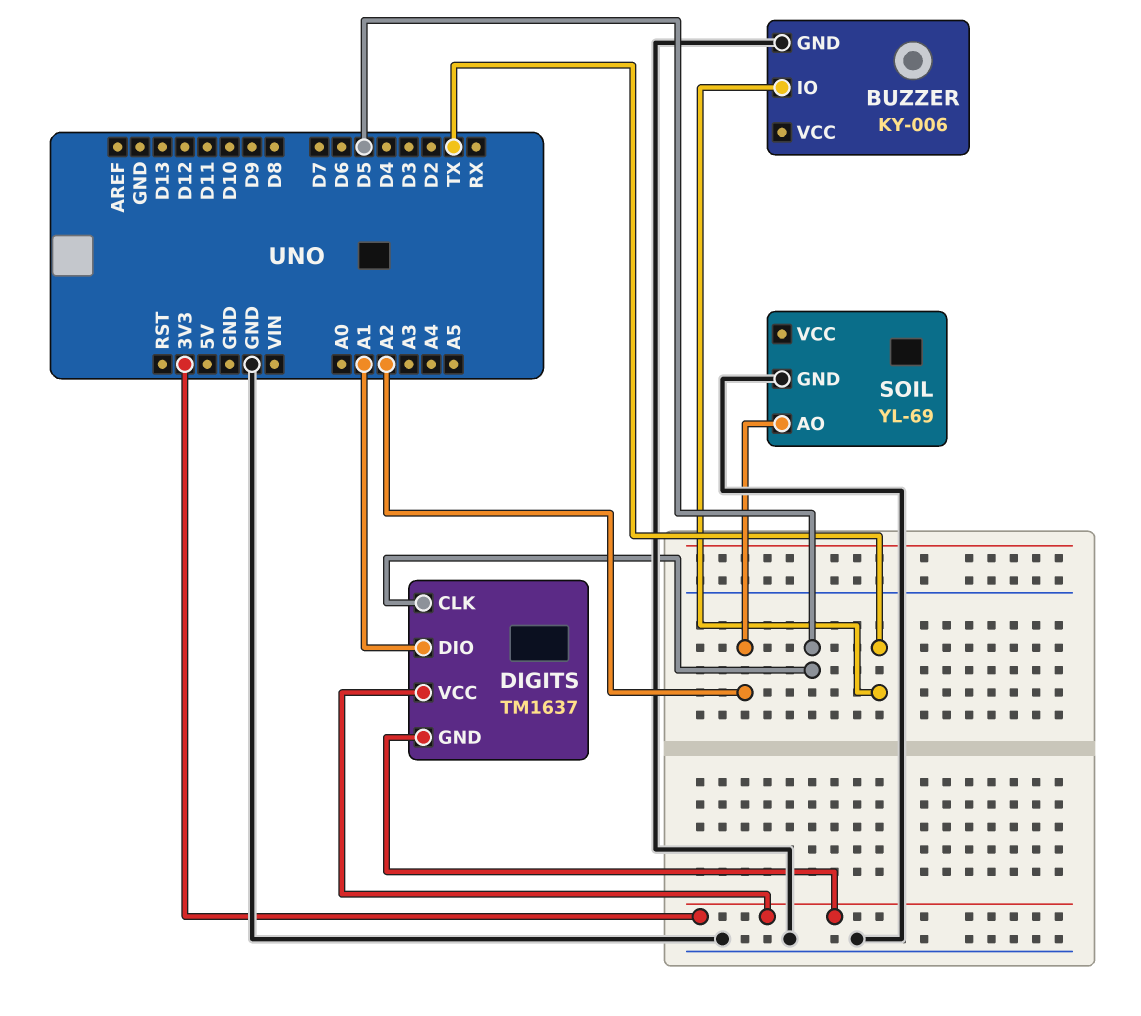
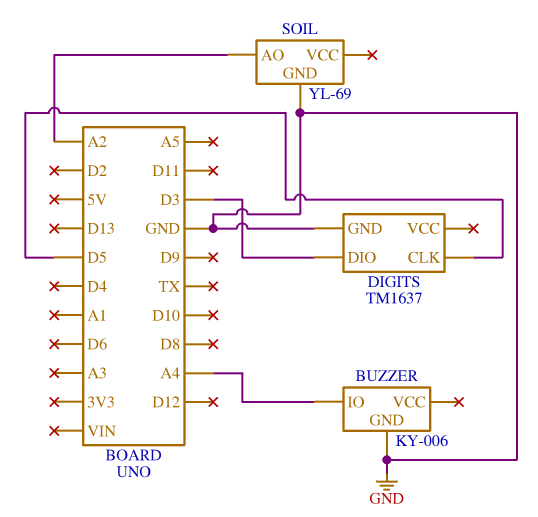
BUZZER pin IO: TX -> A4
DIGITS pin DIO: A1 -> D3
DIGITS pin GND: 3V3 -> GND
DIGITS pin VCC: 3V3 -> none

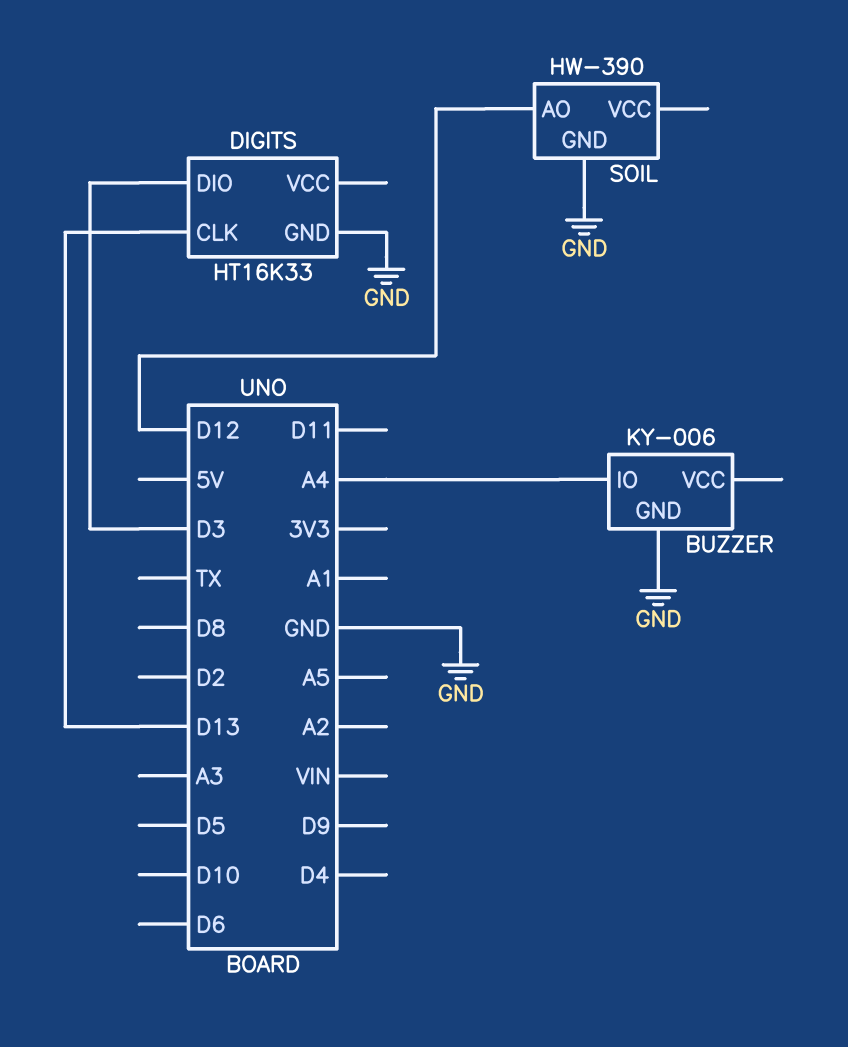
DIGITS: TM1637 -> HT16K33
DIGITS pin CLK: D5 -> D13
SOIL: YL-69 -> HW-390
SOIL pin AO: A2 -> D12

